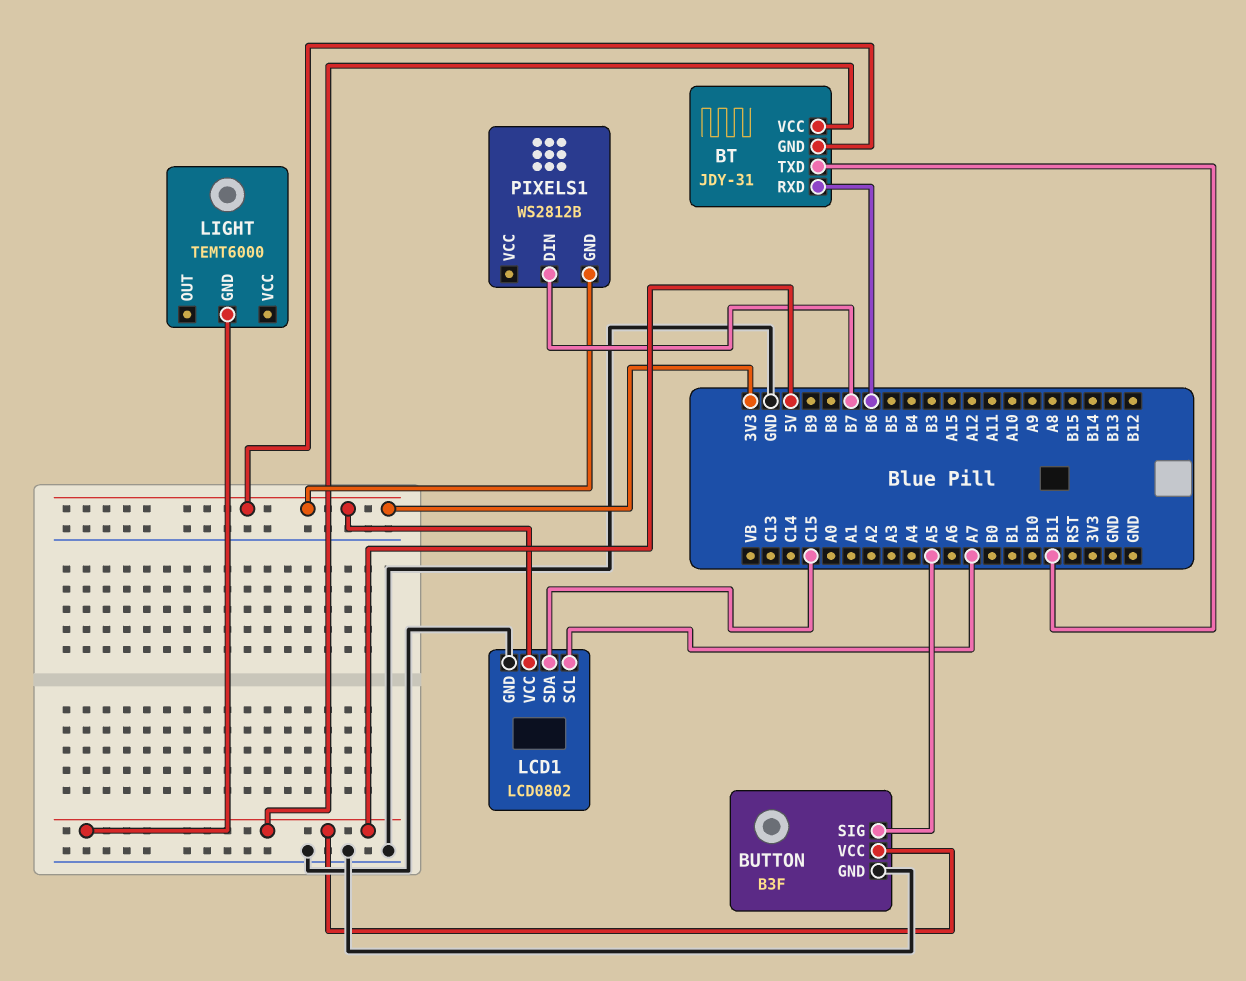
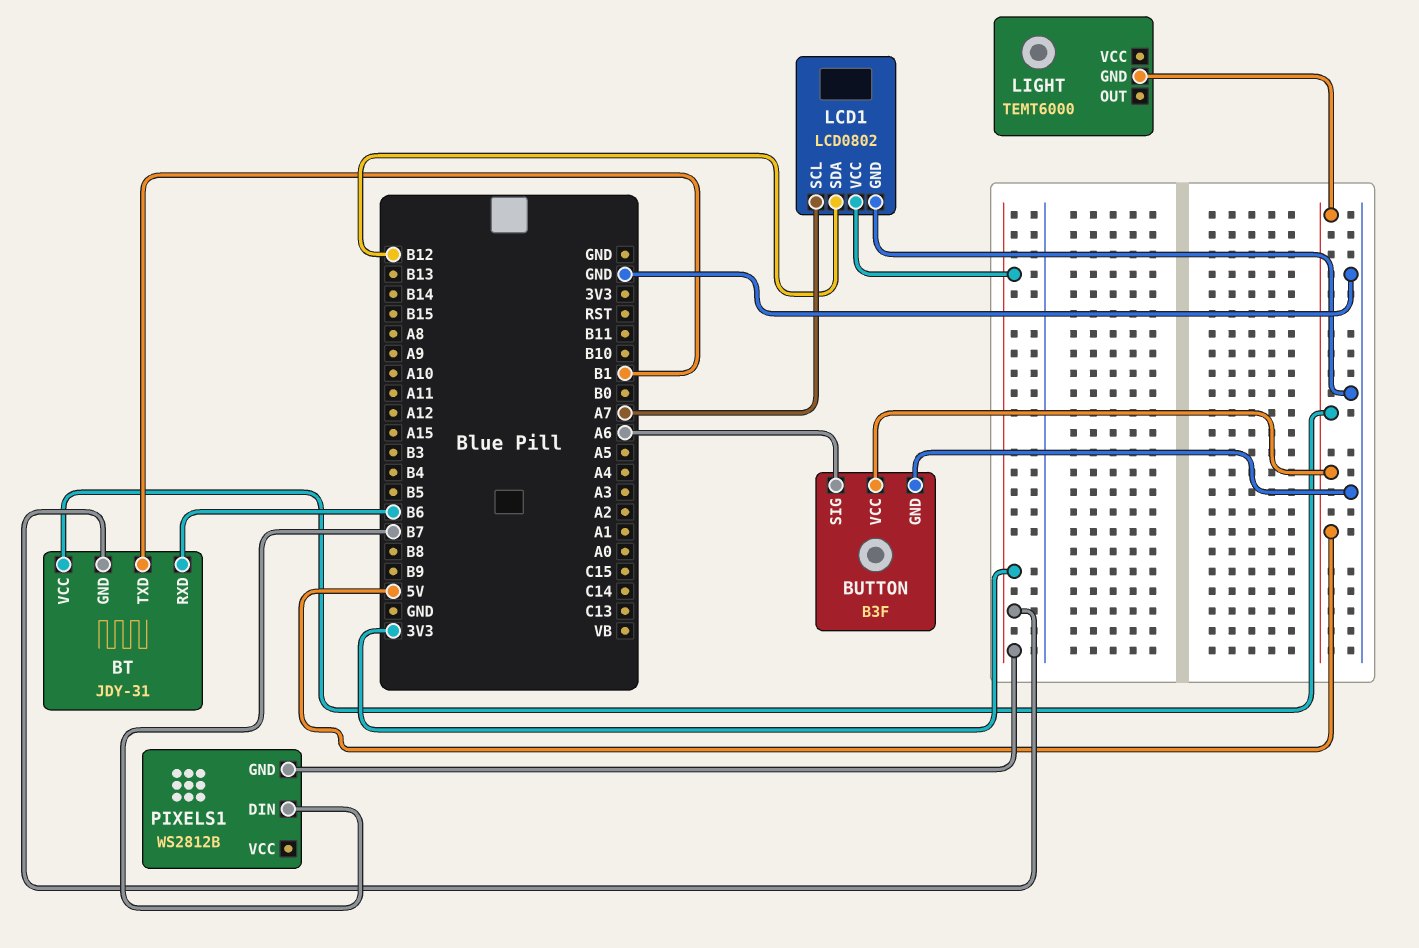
BT pin TXD: B11 -> B1
BUTTON pin SIG: A5 -> A6
LCD1 pin SDA: C15 -> B12

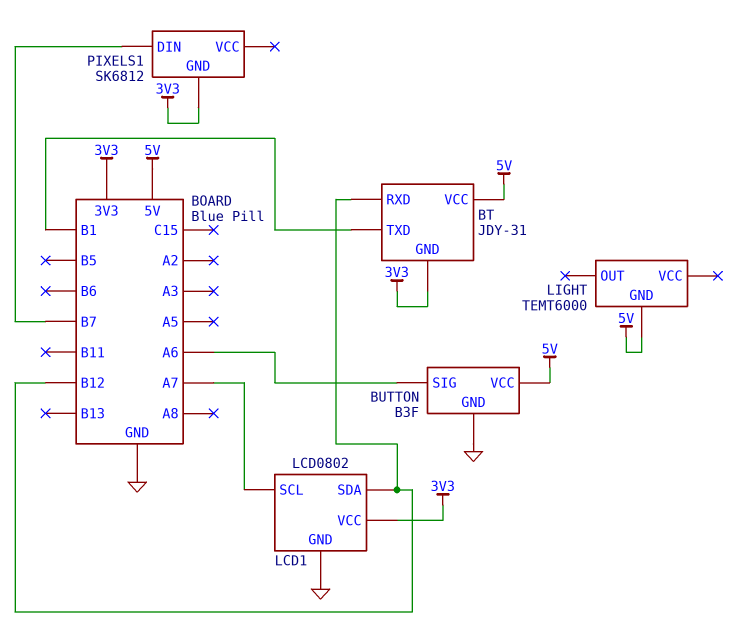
BT pin RXD: B6 -> B12
PIXELS1: WS2812B -> SK6812

